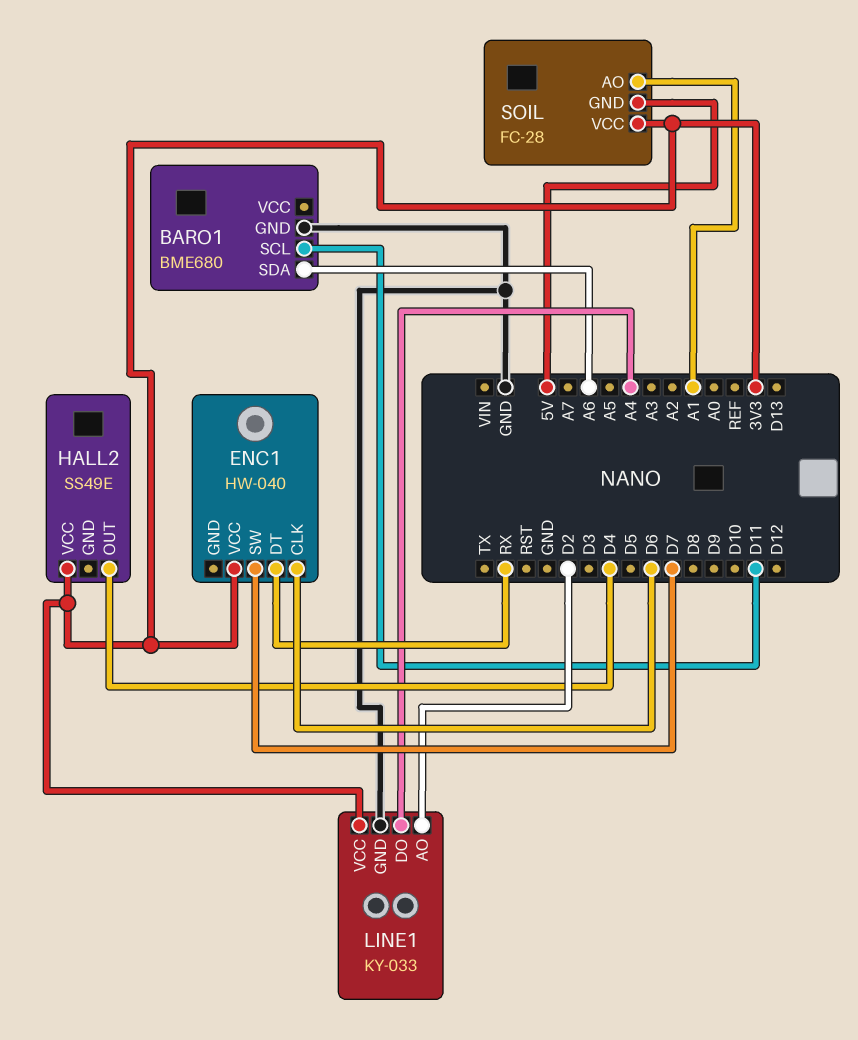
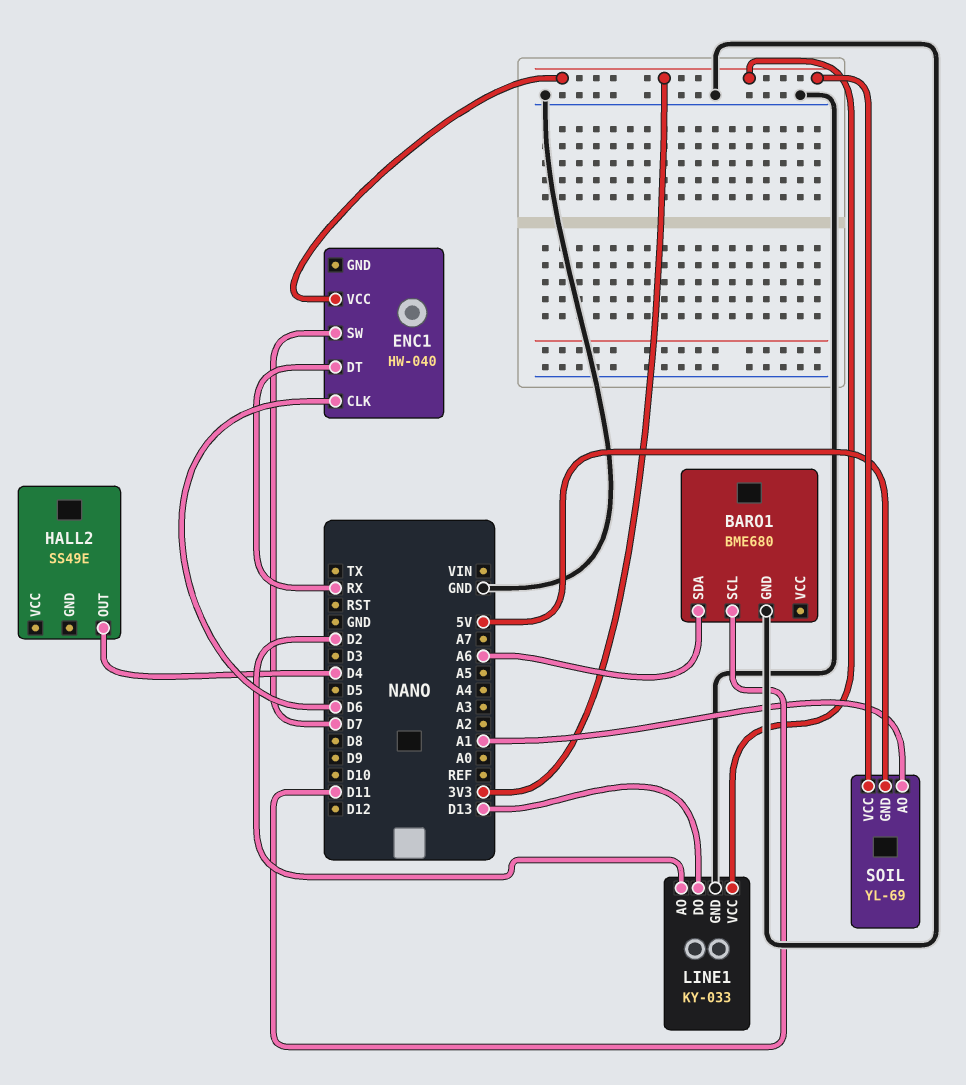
HALL2 pin VCC: 3V3 -> none
LINE1 pin DO: A4 -> D13
SOIL: FC-28 -> YL-69

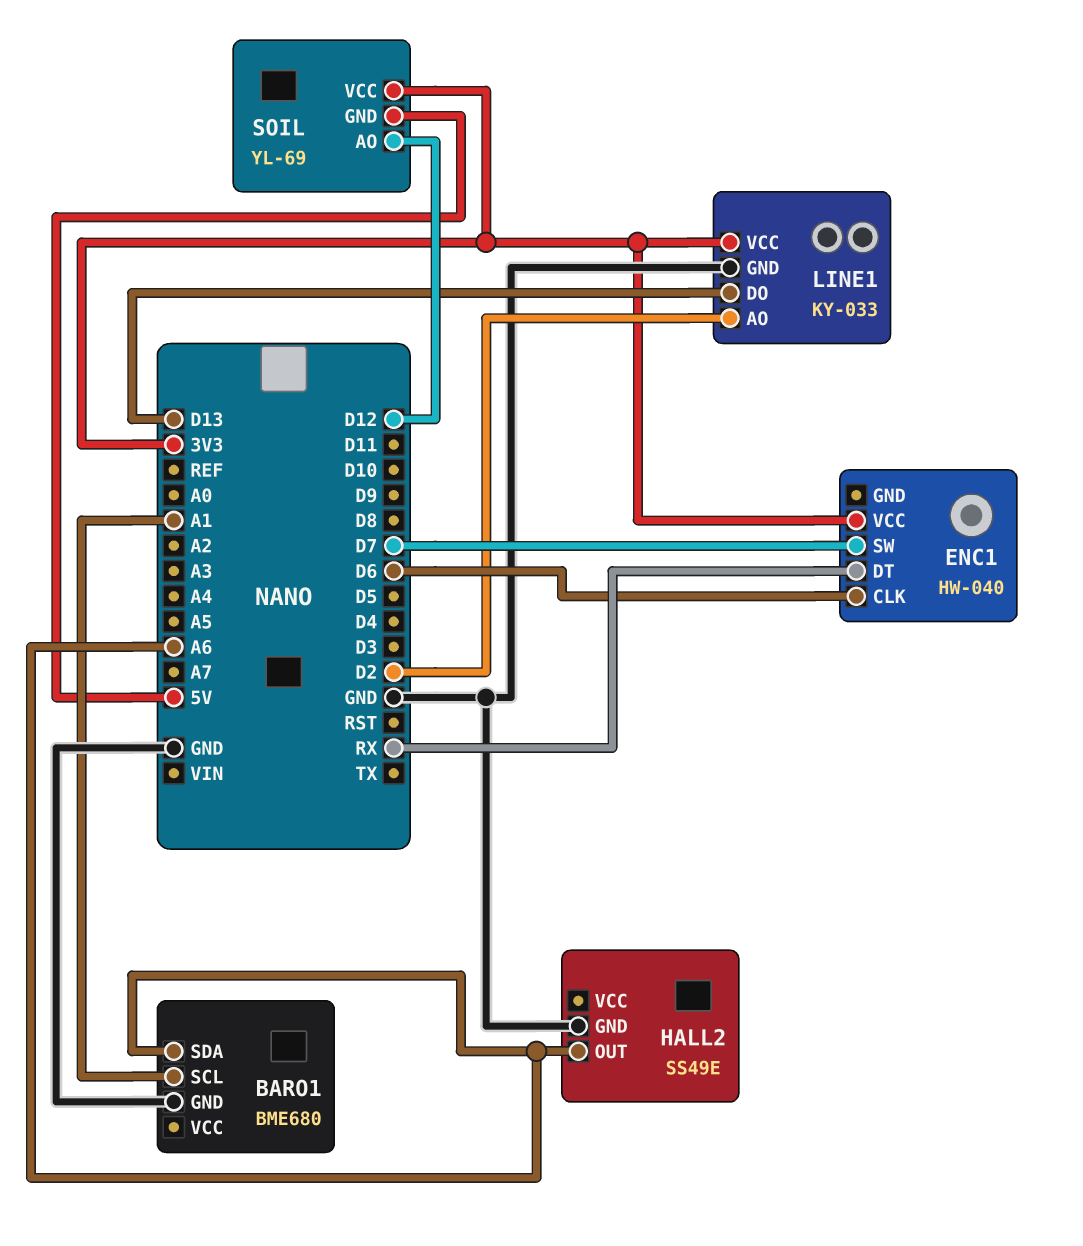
BARO1 pin SCL: D11 -> A1
HALL2 pin GND: none -> GND
HALL2 pin OUT: D4 -> A6
SOIL pin AO: A1 -> D12

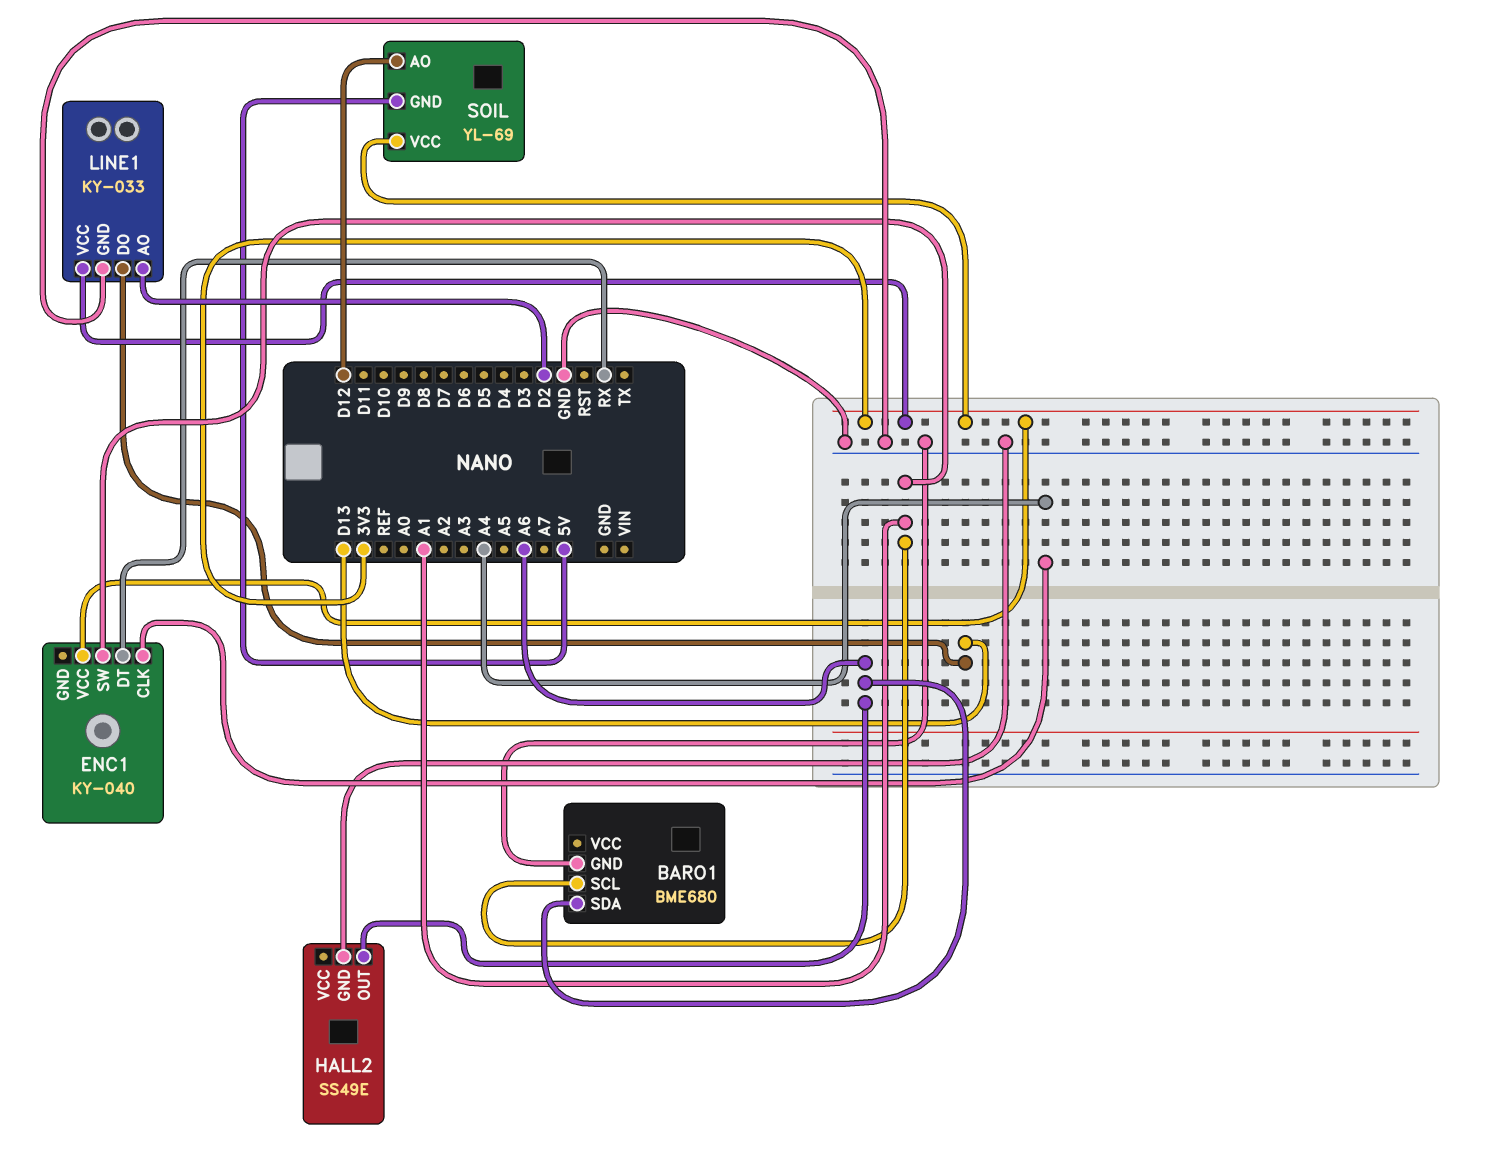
ENC1: HW-040 -> KY-040
ENC1 pin CLK: D6 -> A4
ENC1 pin SW: D7 -> A1

